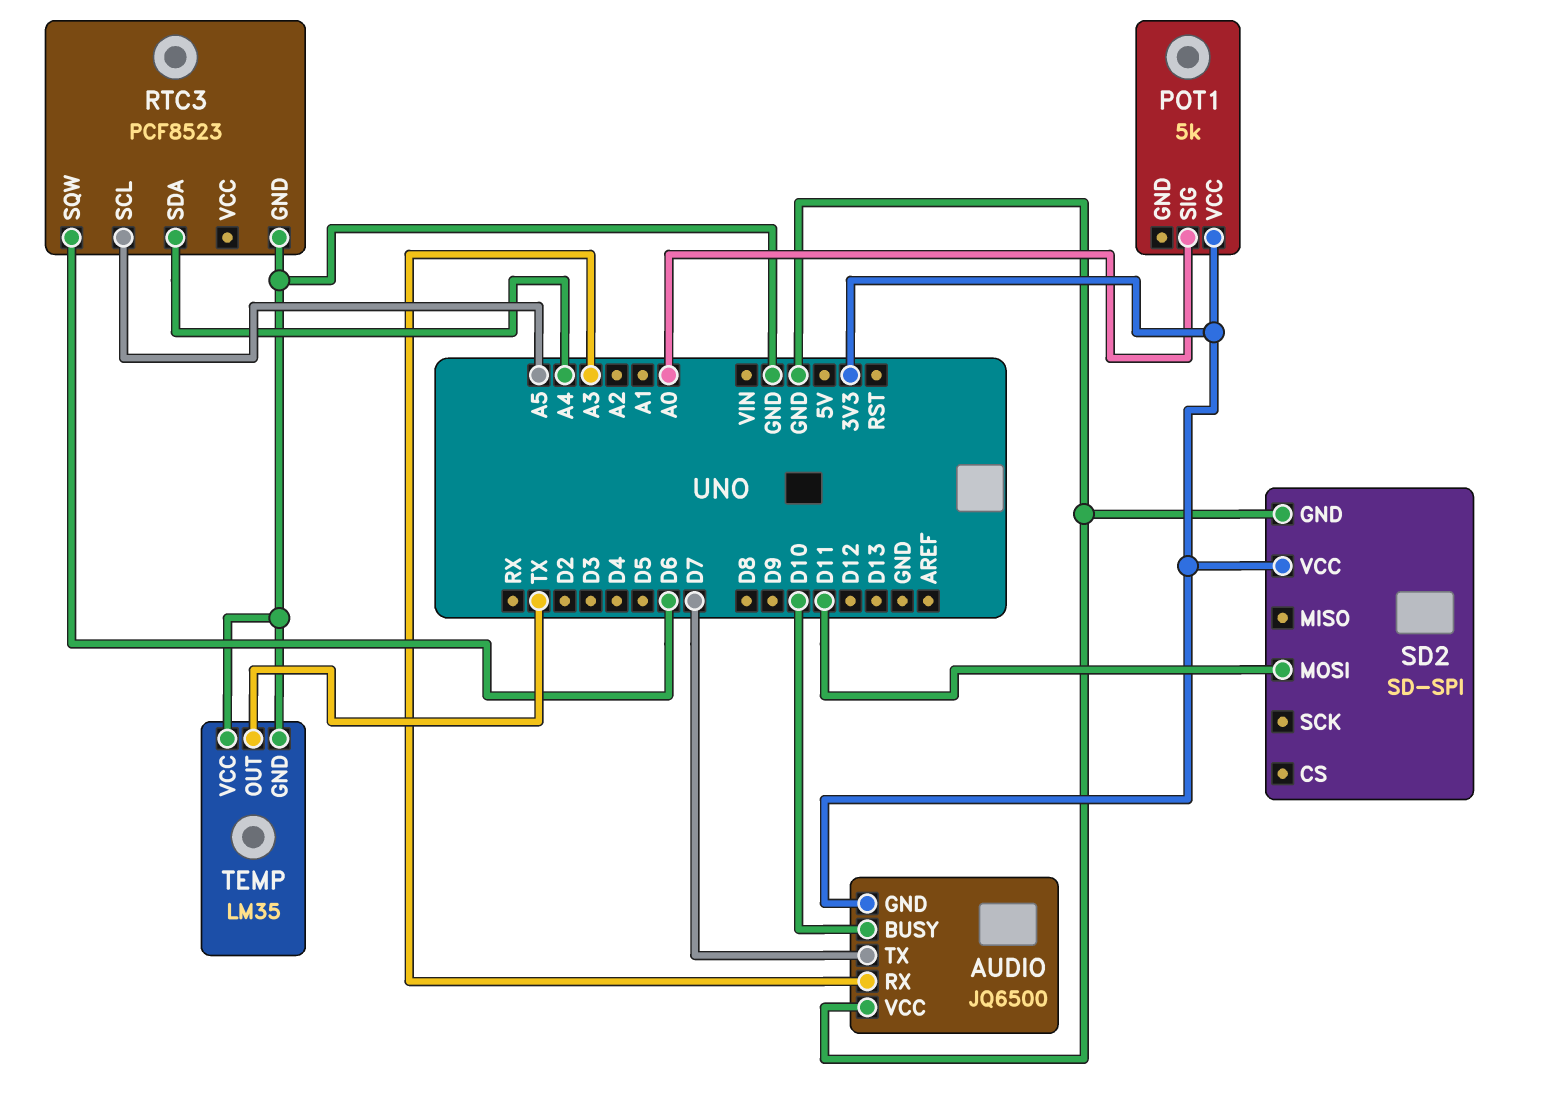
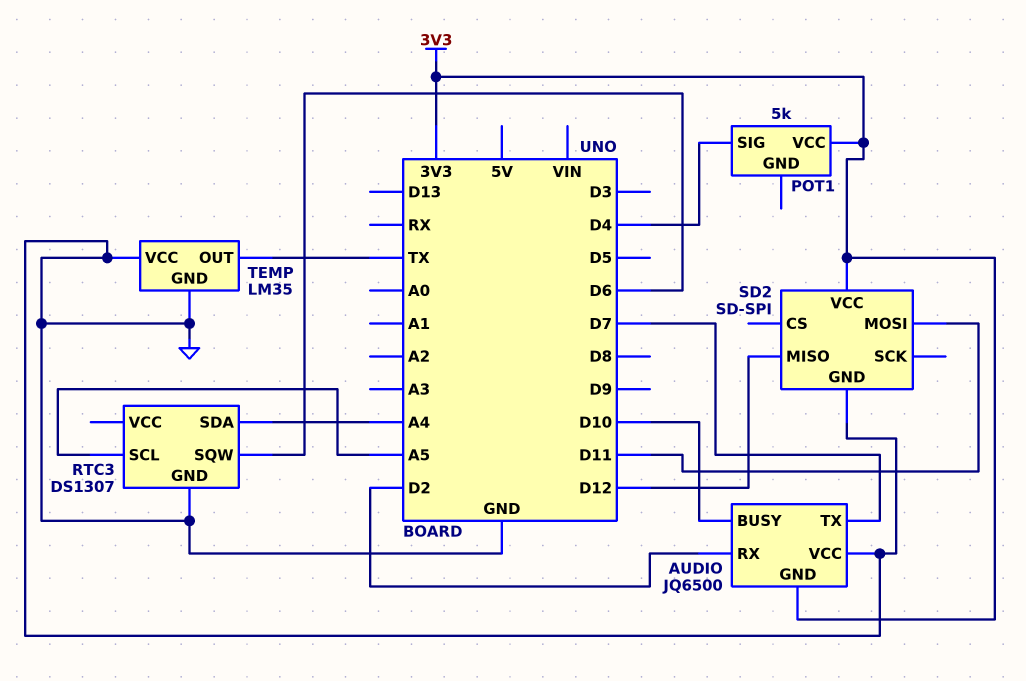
AUDIO pin RX: A3 -> D2
POT1 pin SIG: A0 -> D4
RTC3: PCF8523 -> DS1307
SD2 pin MISO: none -> D12

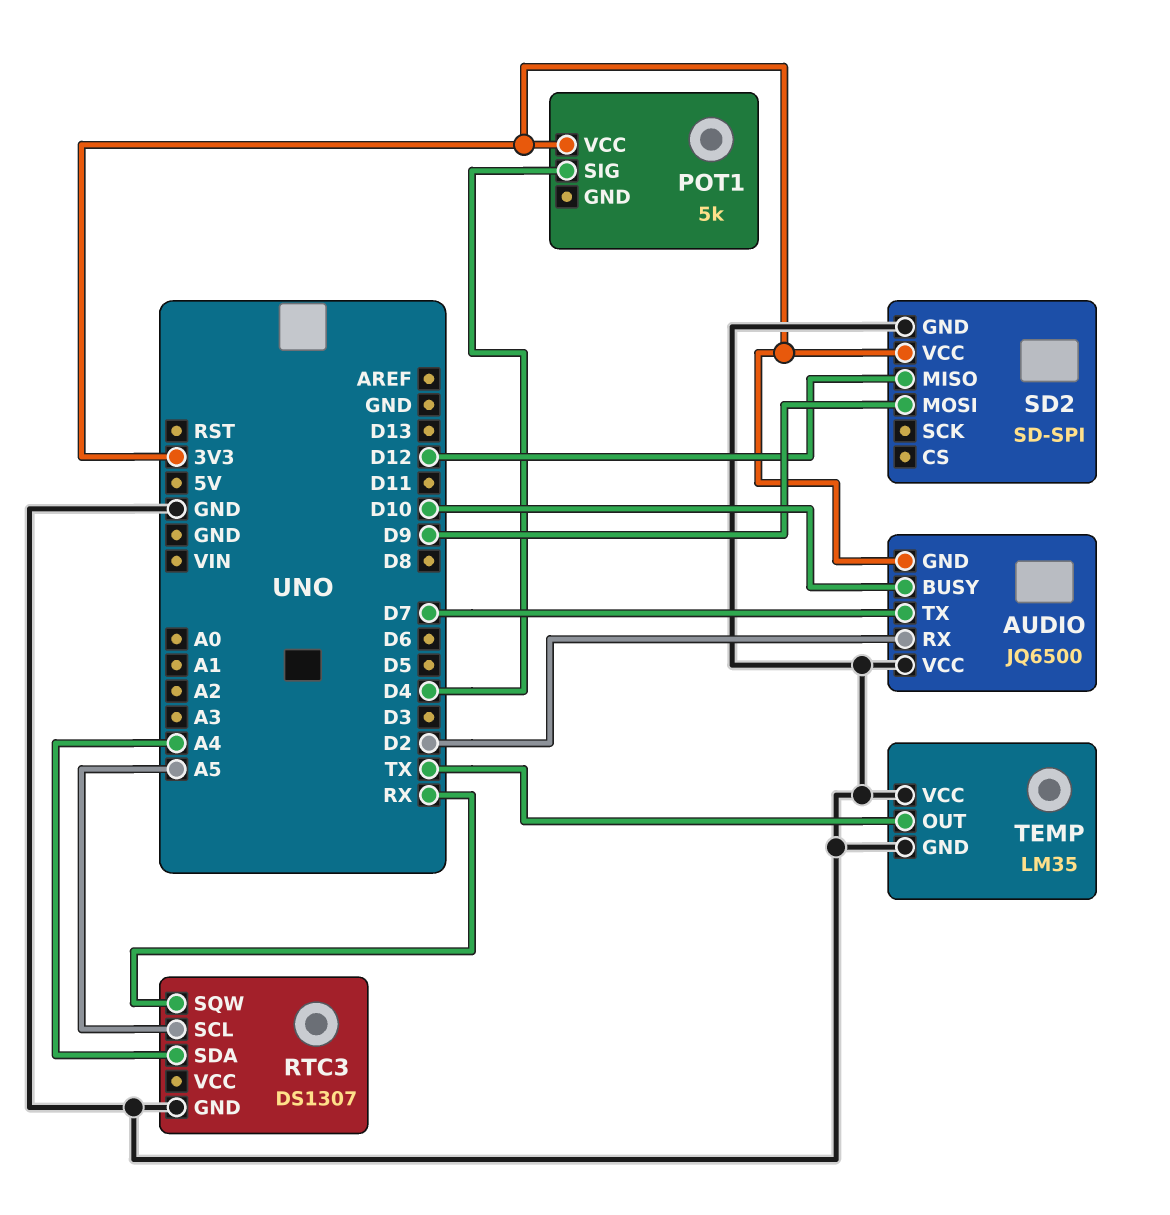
RTC3 pin SQW: D6 -> RX
SD2 pin MOSI: D11 -> D9

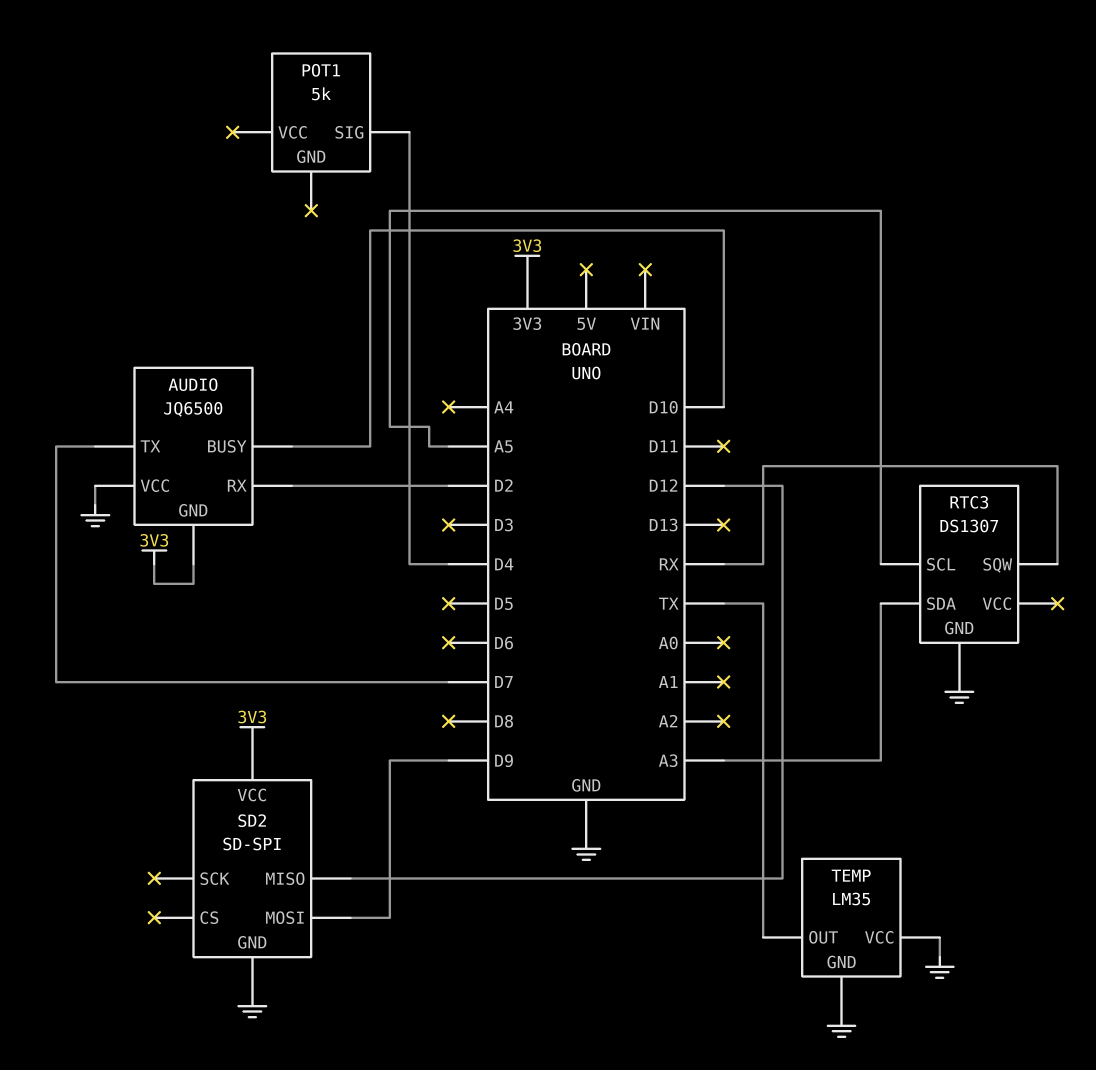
POT1 pin VCC: 3V3 -> none
RTC3 pin SDA: A4 -> A3

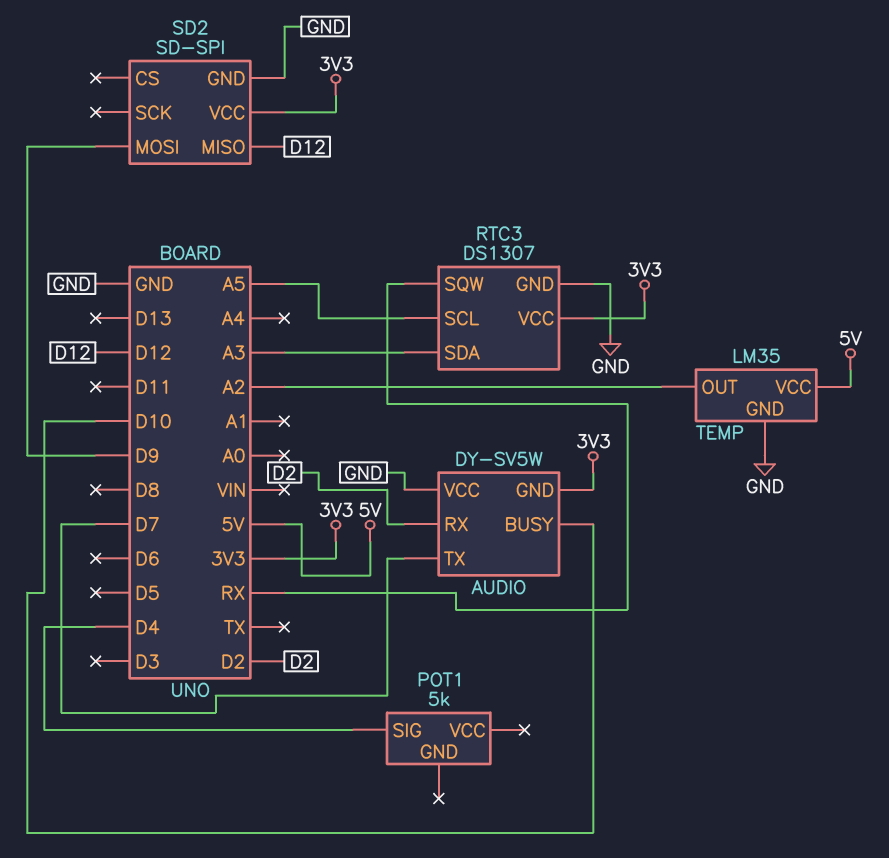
AUDIO: JQ6500 -> DY-SV5W
RTC3 pin VCC: none -> 3V3
TEMP pin OUT: TX -> A2
TEMP pin VCC: GND -> 5V

